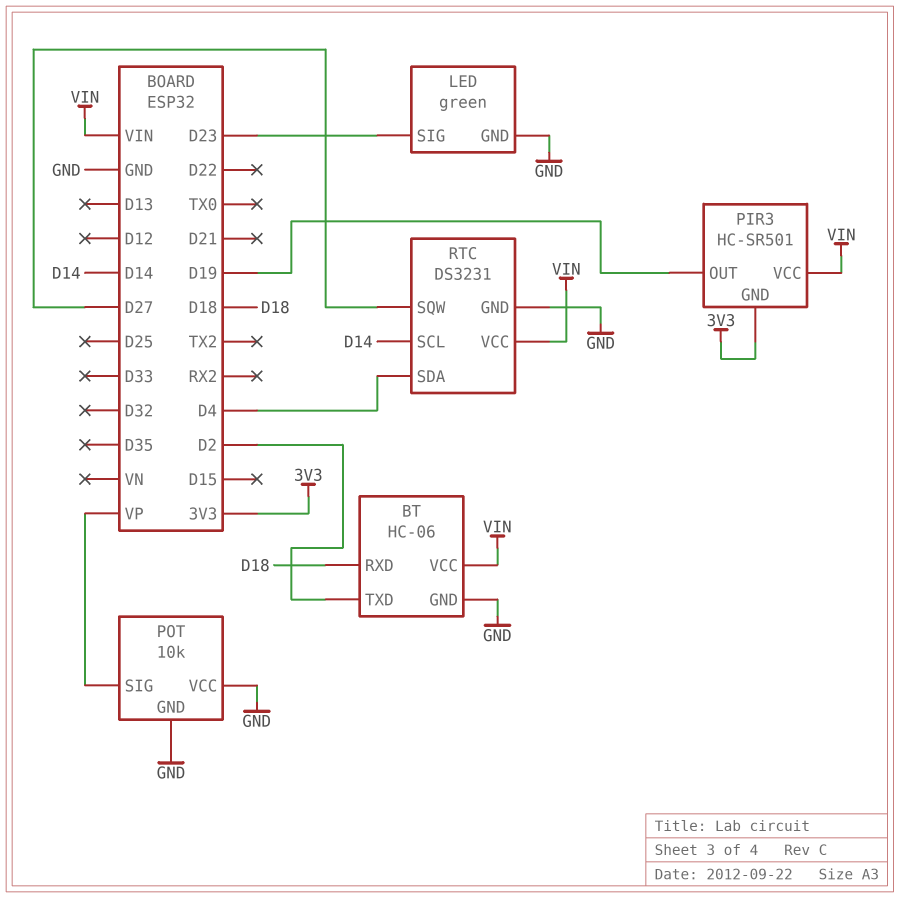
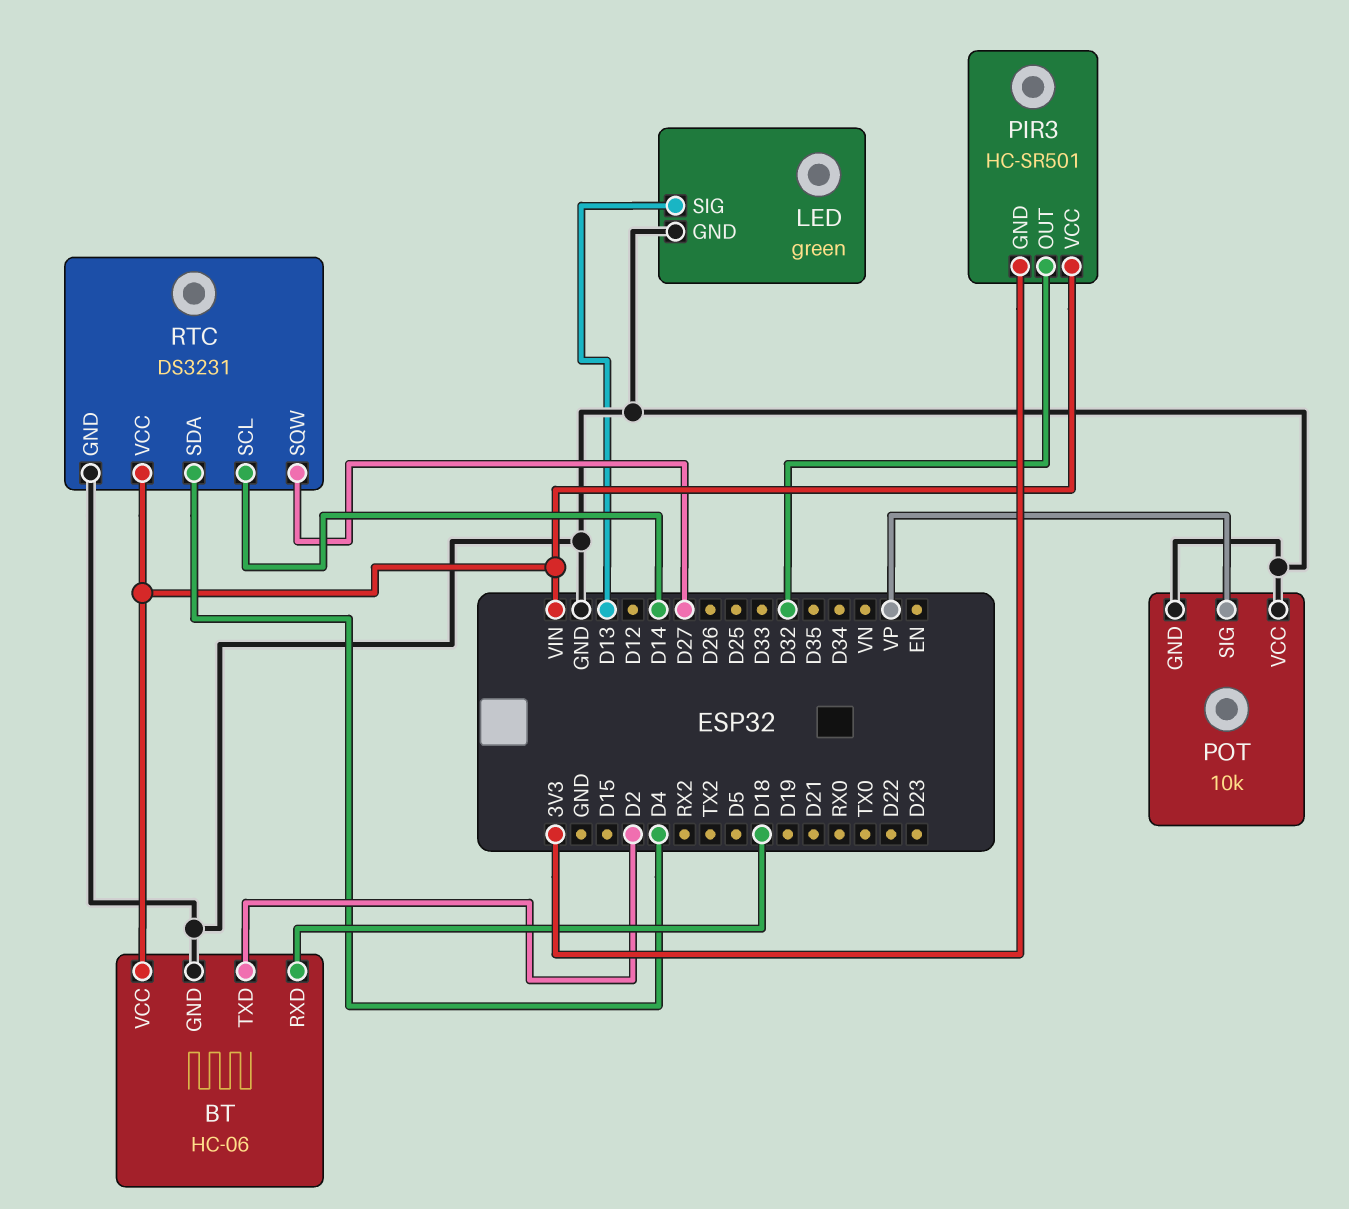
LED pin SIG: D23 -> D13
PIR3 pin OUT: D19 -> D32

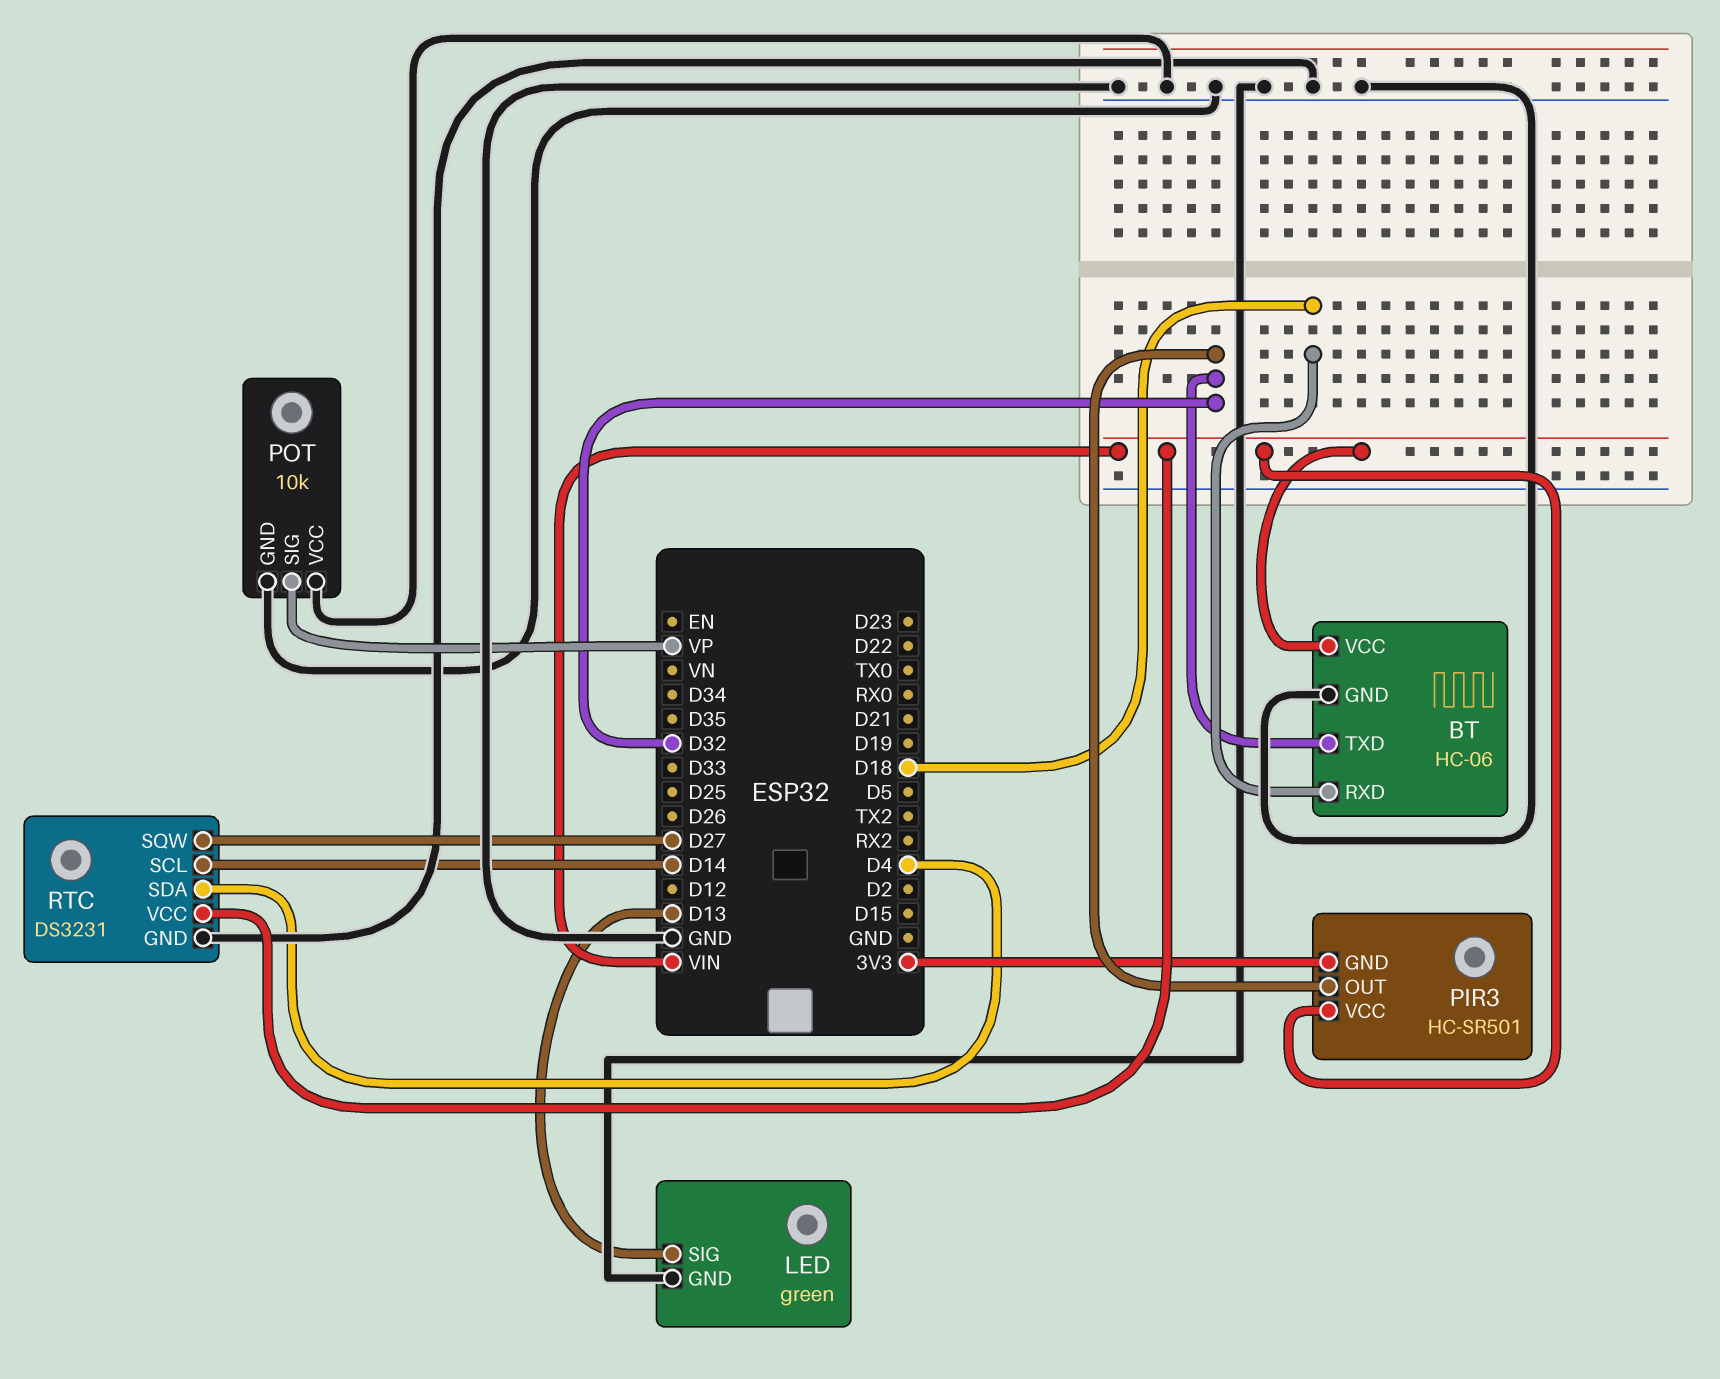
BT pin TXD: D2 -> D32

